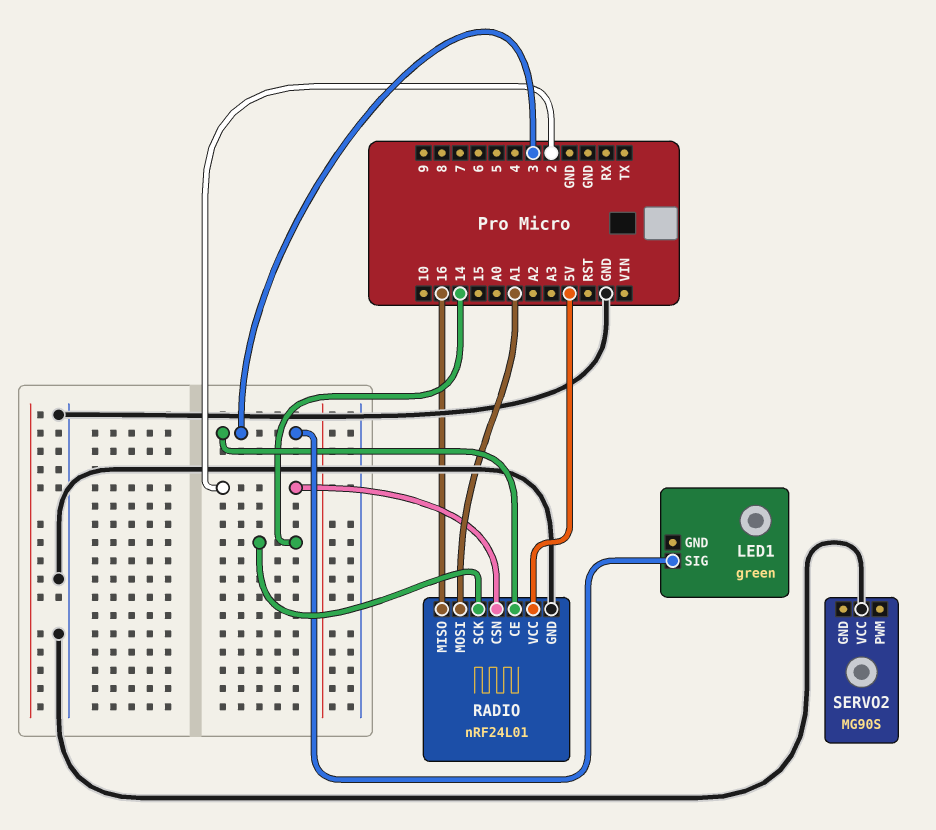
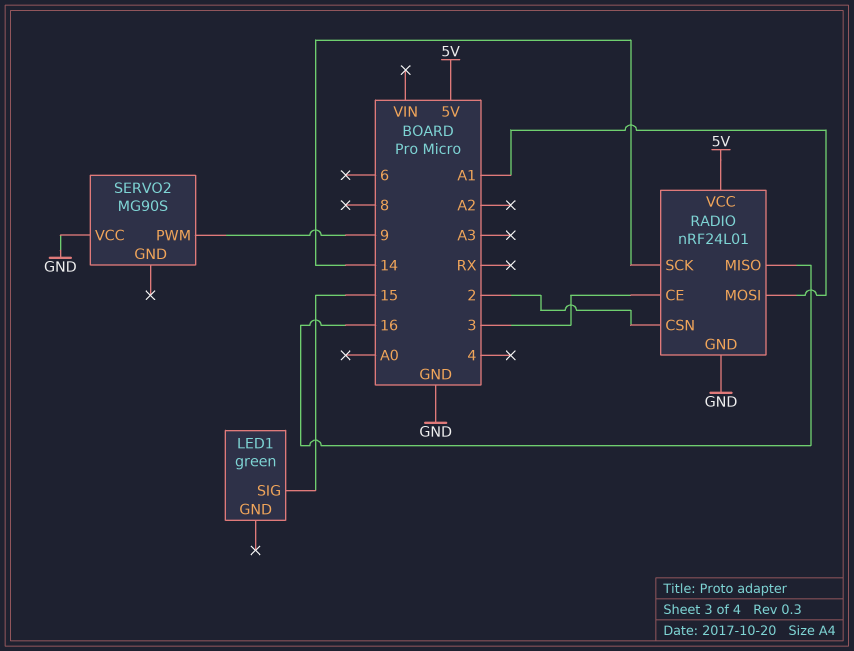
LED1 pin SIG: 3 -> 15
SERVO2 pin PWM: none -> 9

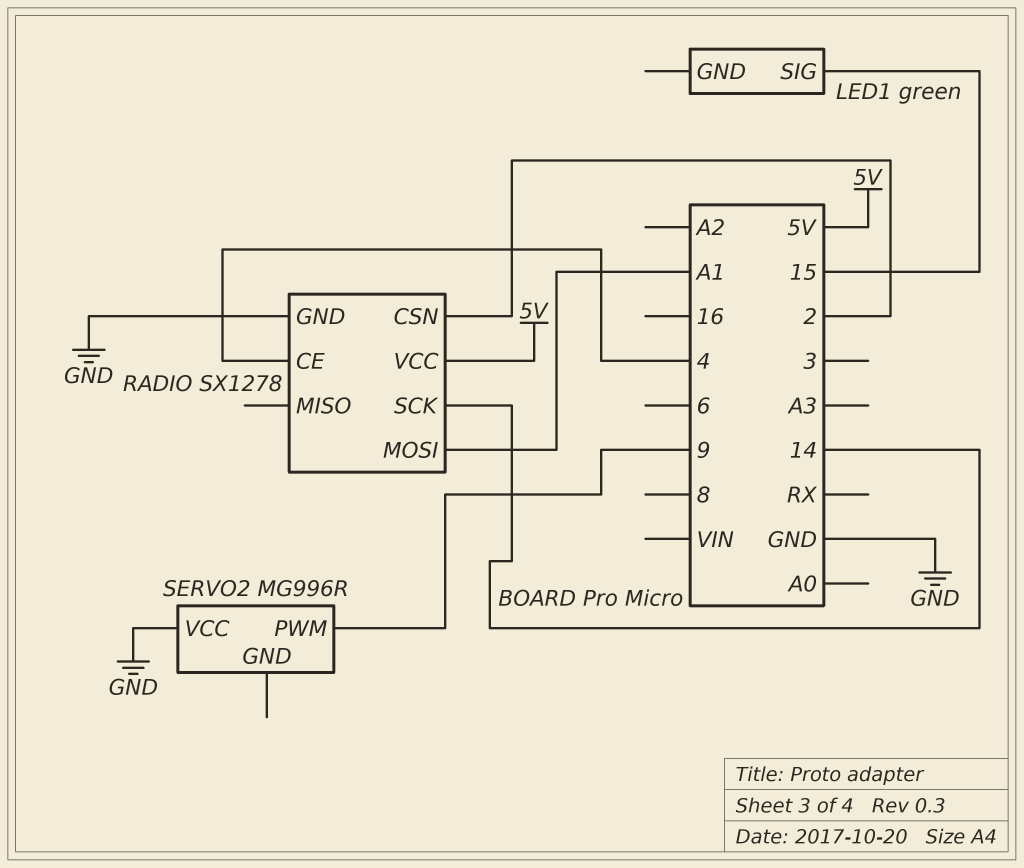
RADIO: nRF24L01 -> SX1278
RADIO pin CE: 3 -> 4
RADIO pin MISO: 16 -> none
SERVO2: MG90S -> MG996R

